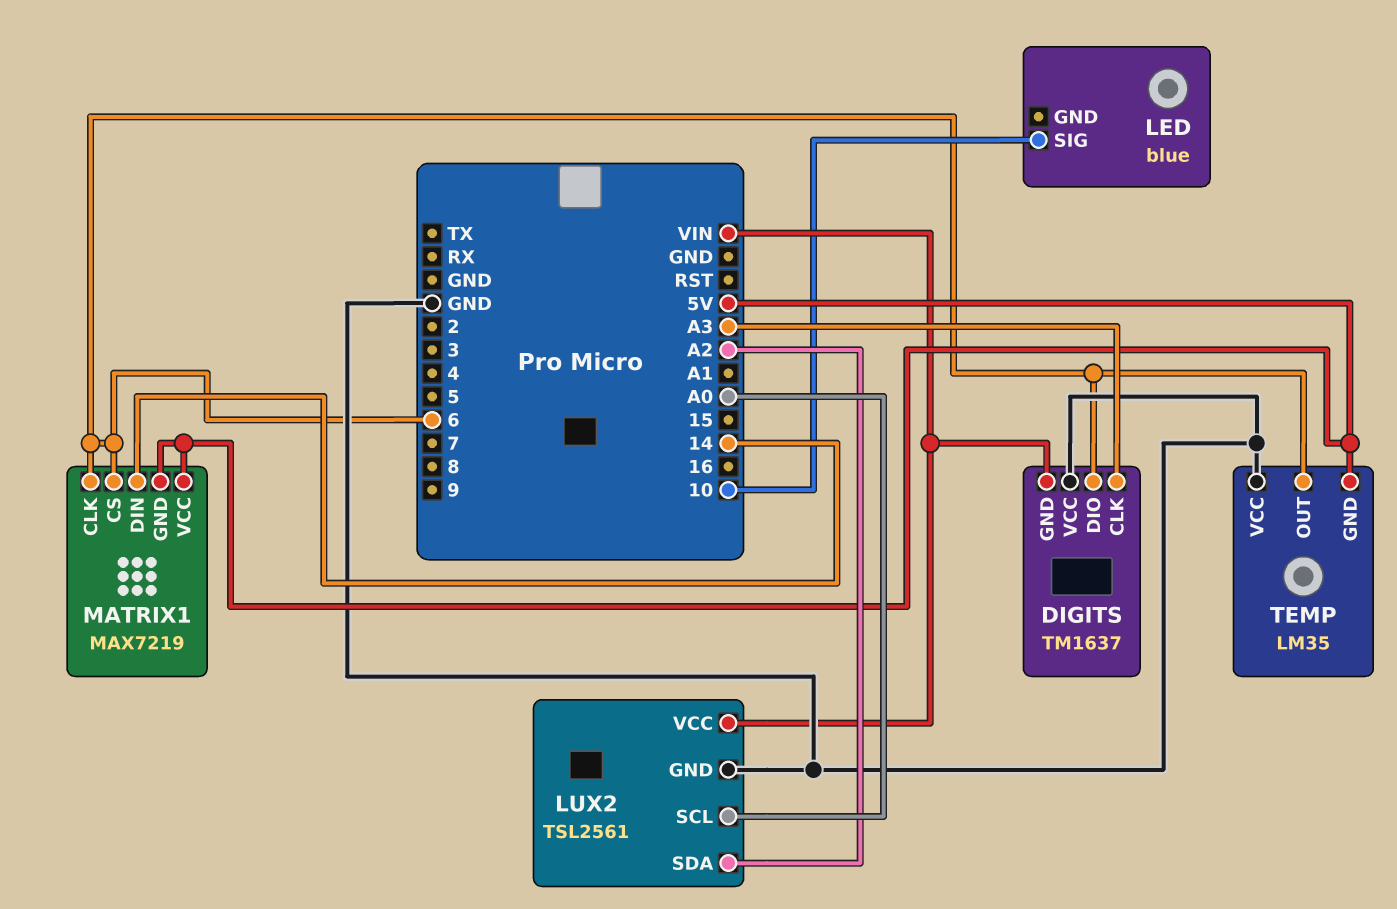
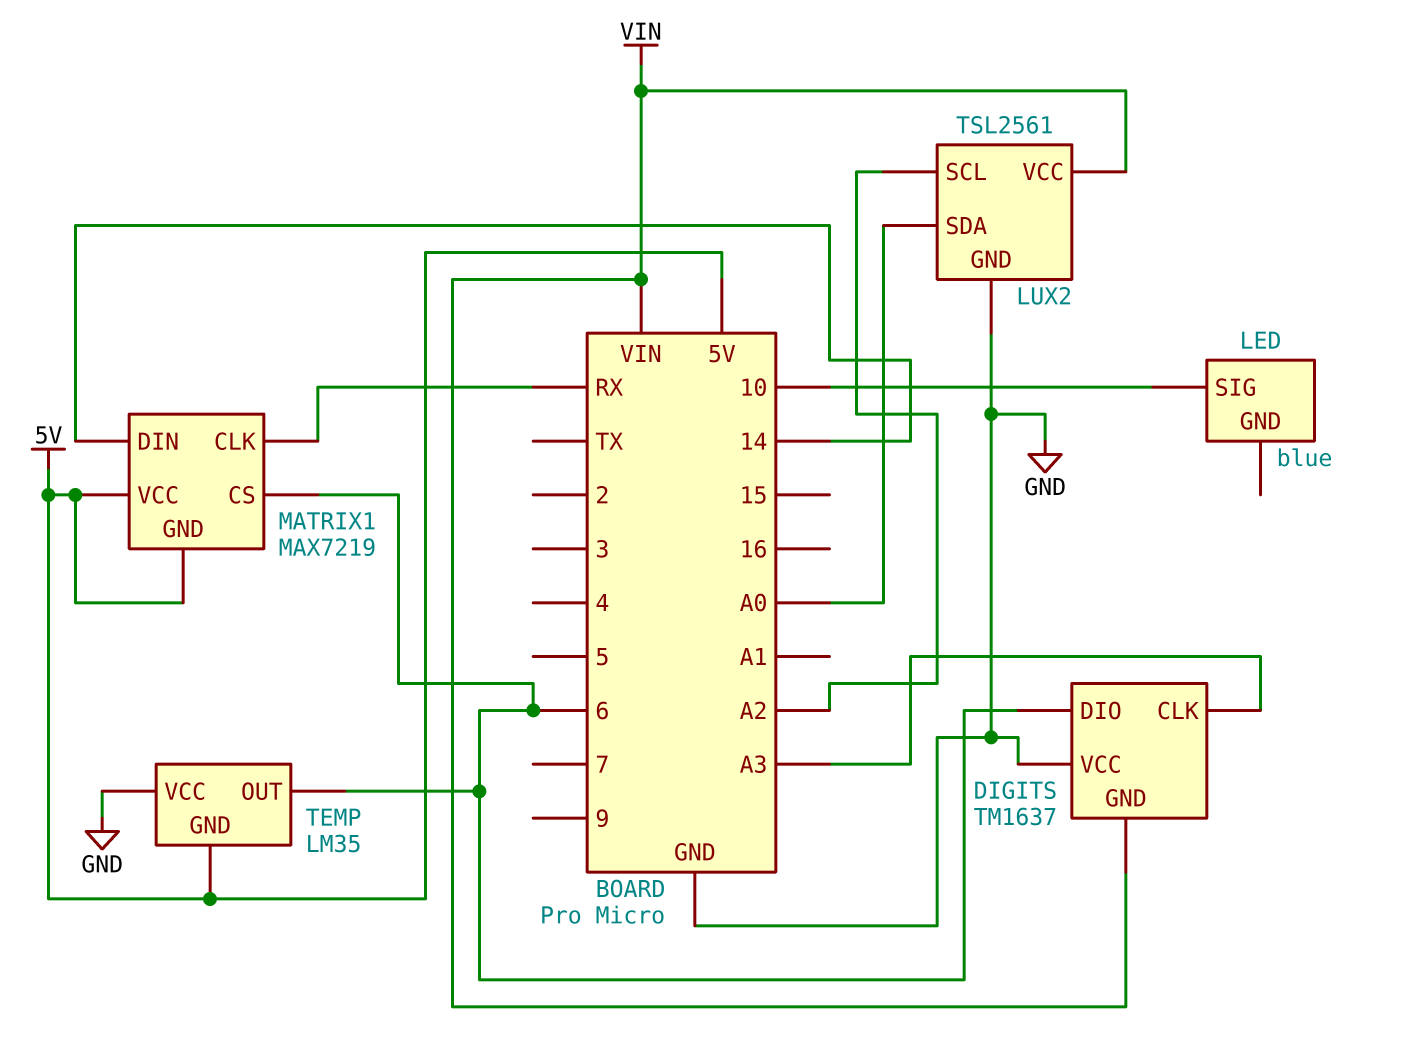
LUX2 pin SCL: A0 -> A2
LUX2 pin SDA: A2 -> A0
MATRIX1 pin CLK: 6 -> RX

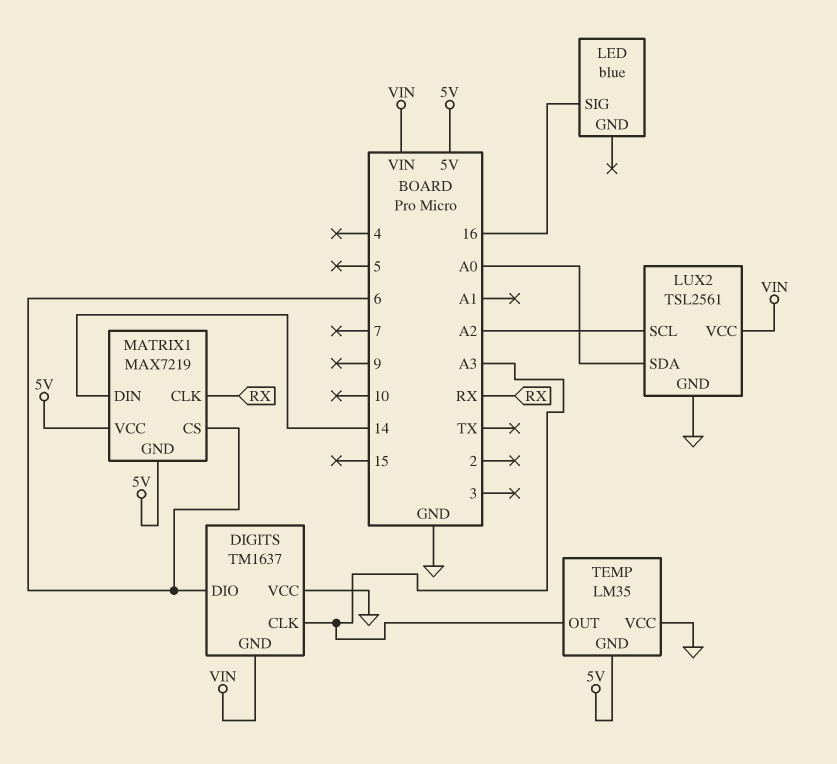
LED pin SIG: 10 -> 16
TEMP pin OUT: 6 -> A3

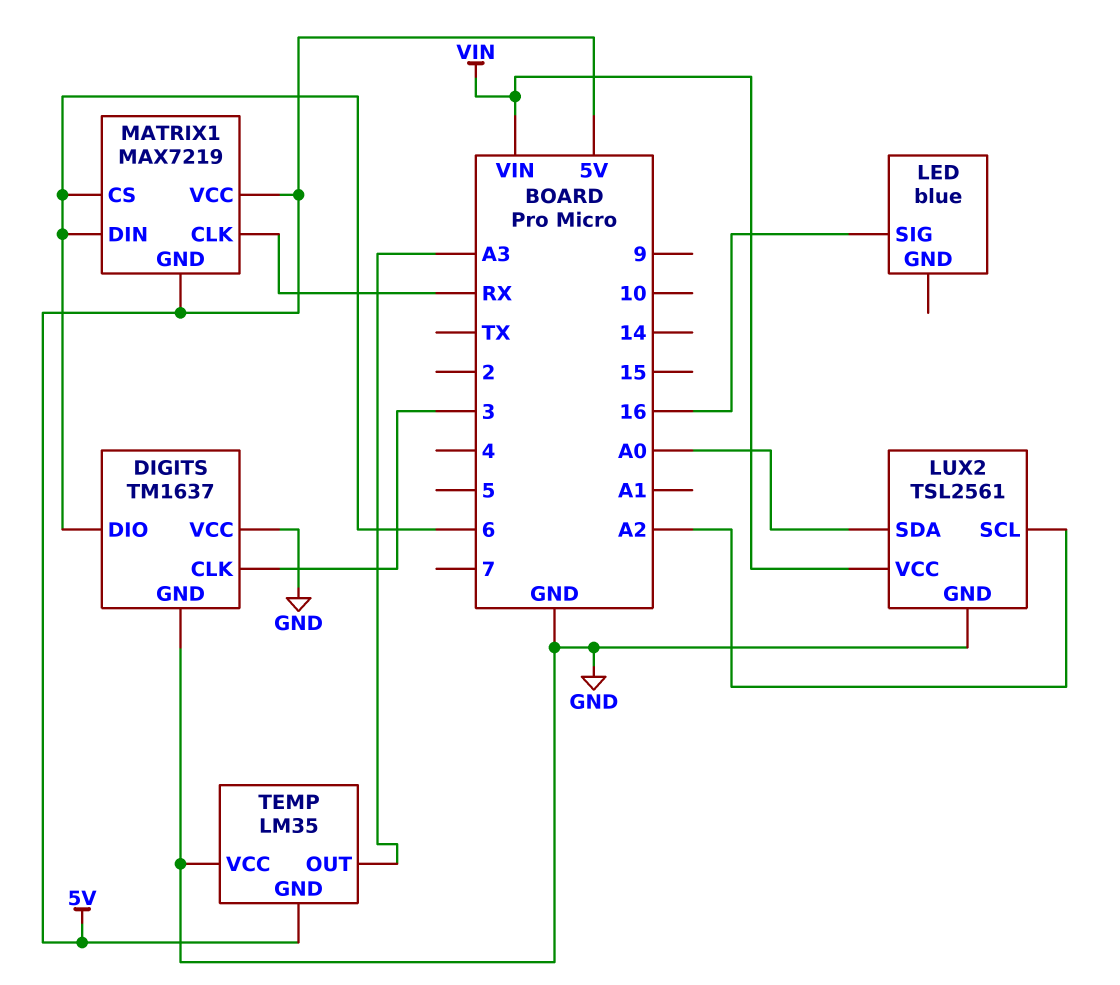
DIGITS pin CLK: A3 -> 3
DIGITS pin GND: VIN -> GND
MATRIX1 pin DIN: 14 -> 6

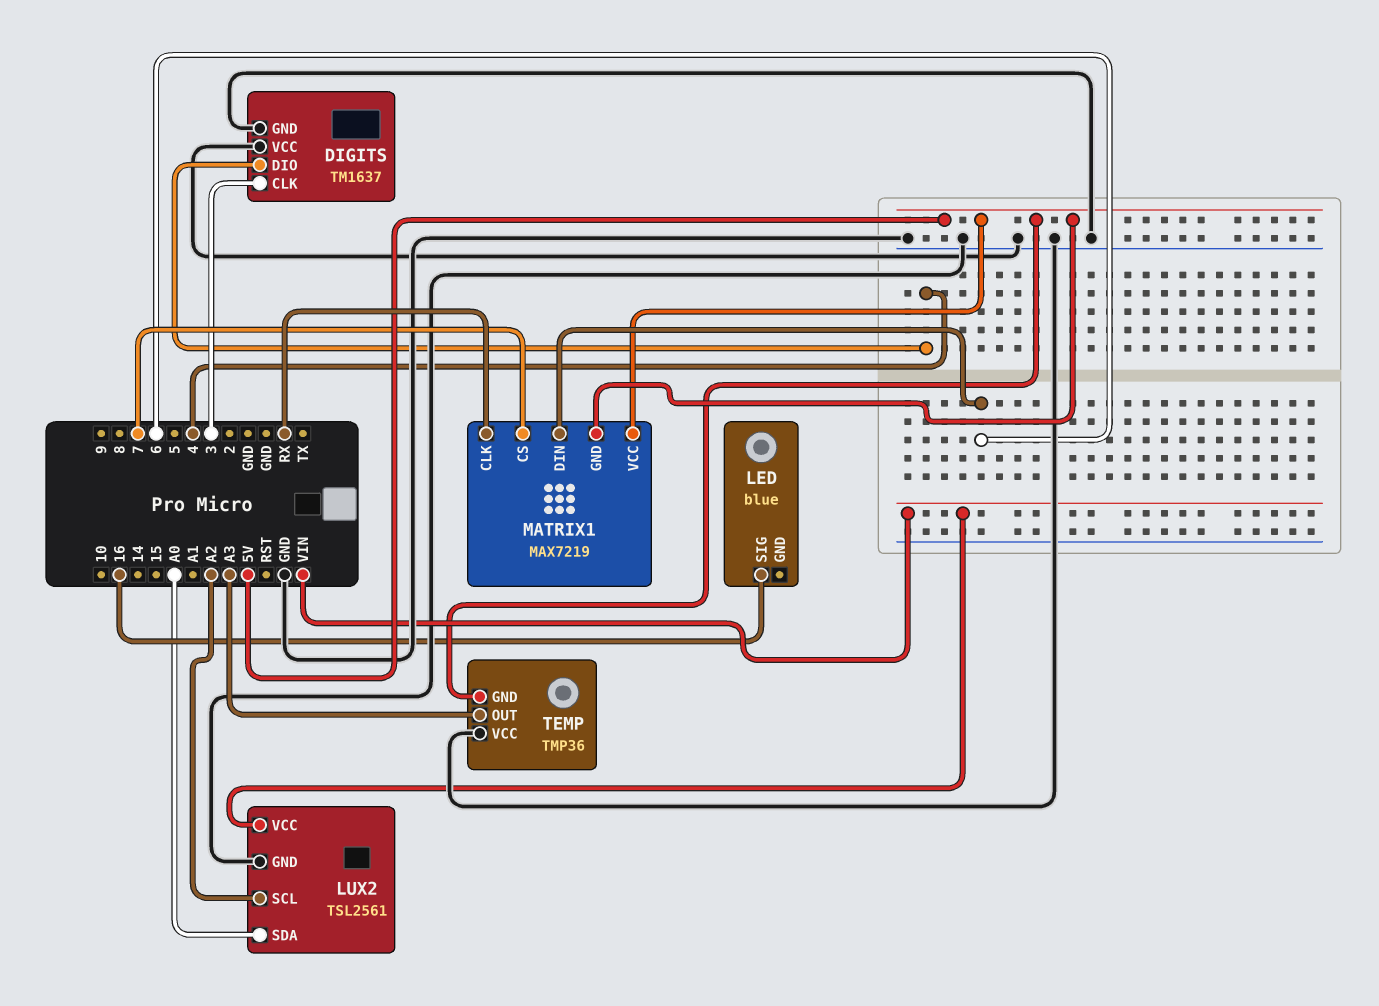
DIGITS pin DIO: 6 -> 4
MATRIX1 pin CS: 6 -> 7
TEMP: LM35 -> TMP36

